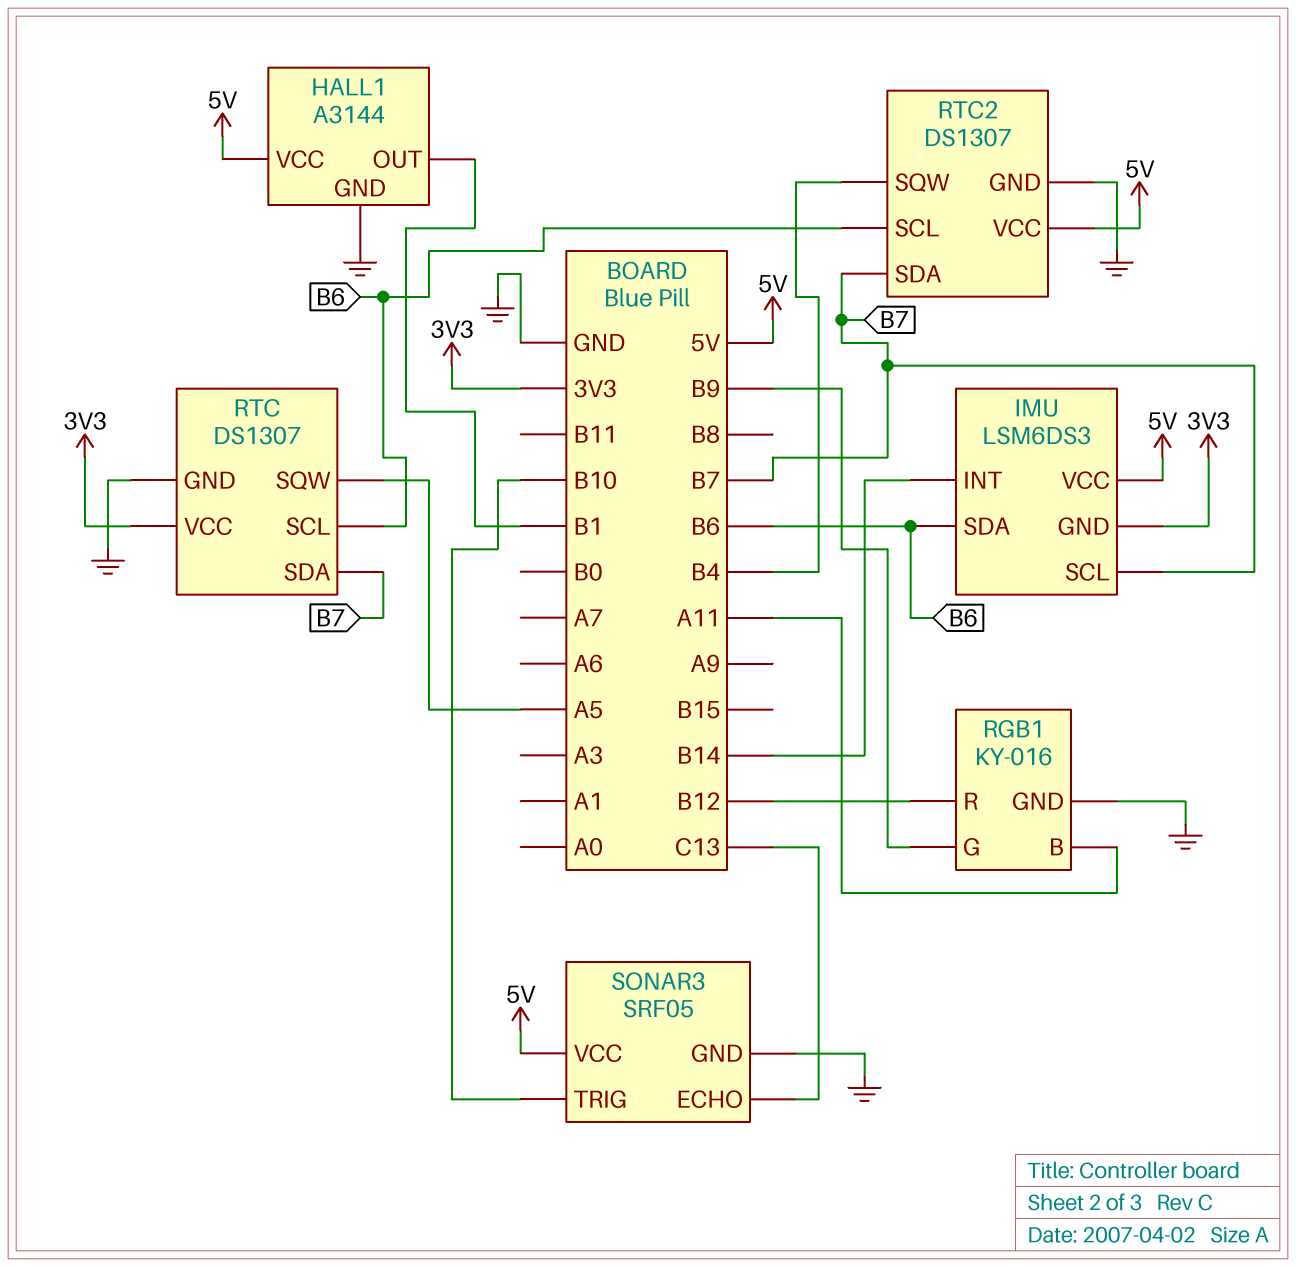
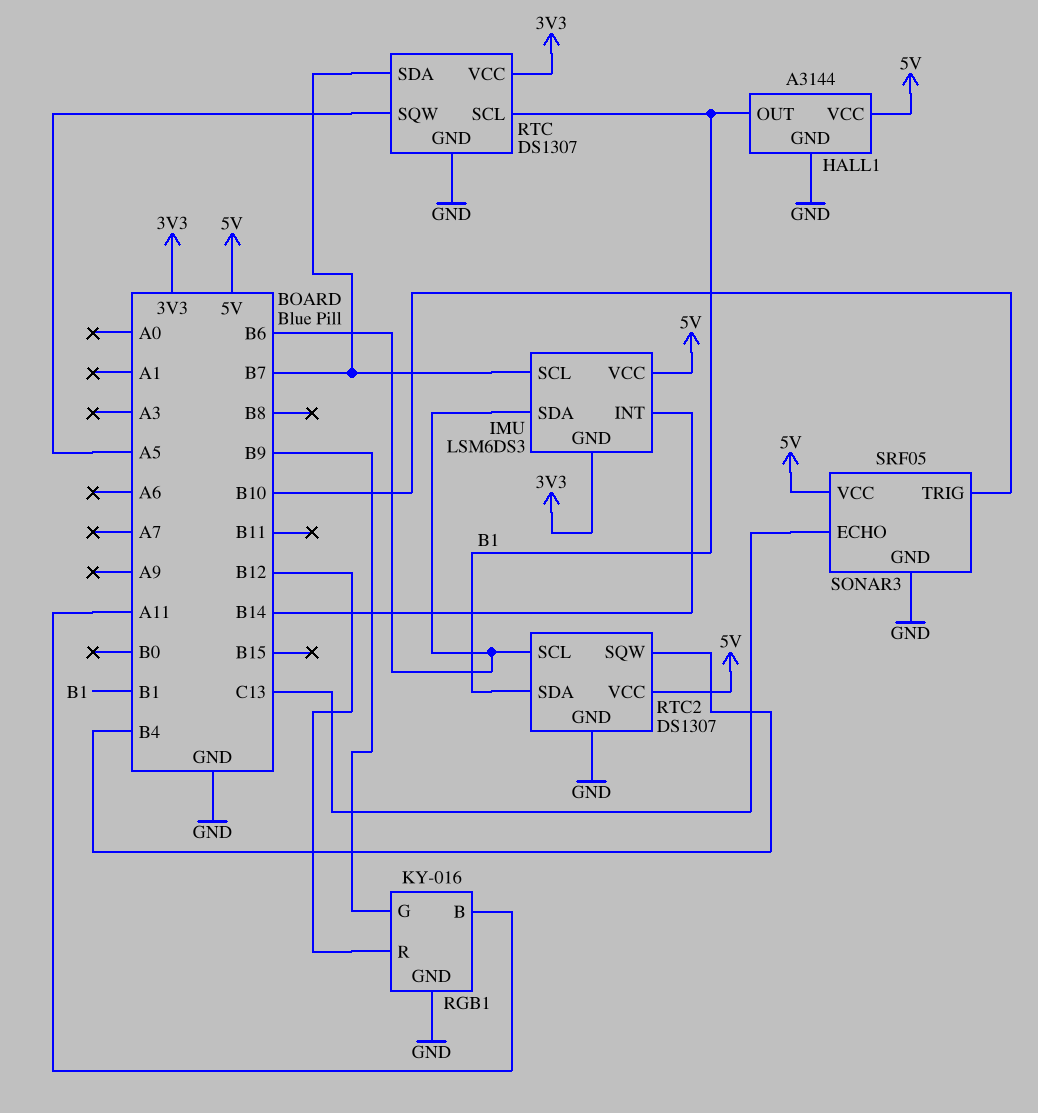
RTC pin SCL: B6 -> B1
RTC2 pin SDA: B7 -> B1

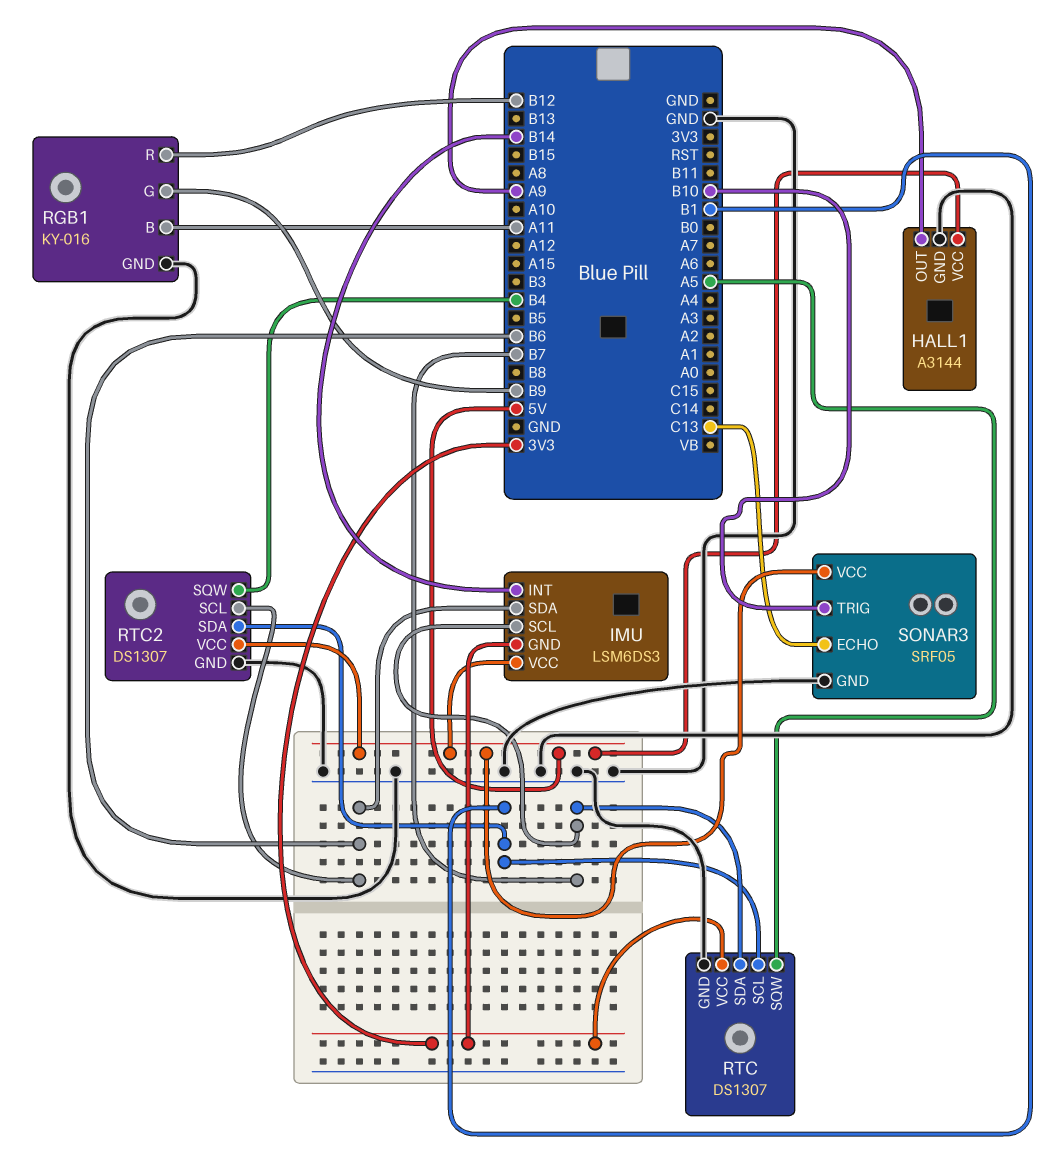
HALL1 pin OUT: B1 -> A9

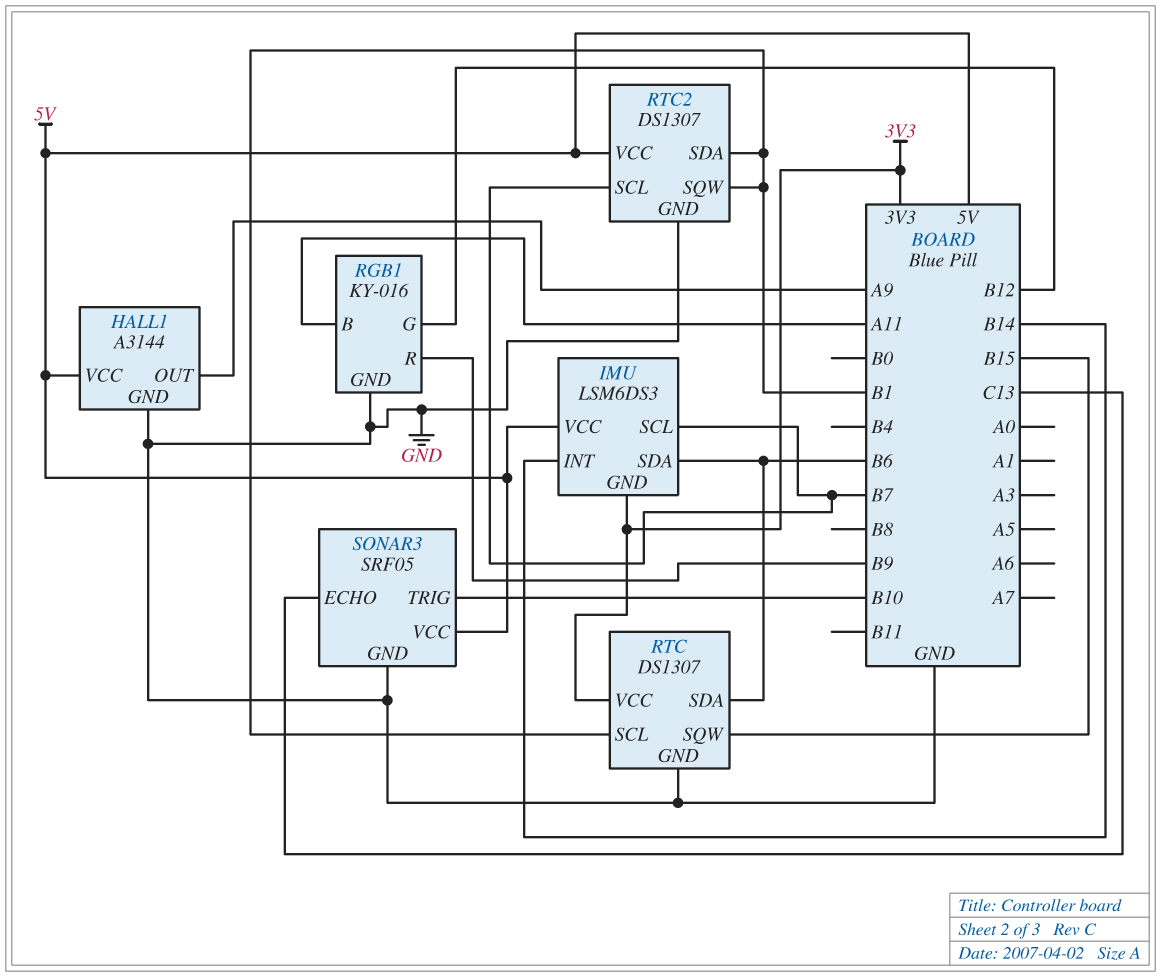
RGB1 pin G: B9 -> B12
RGB1 pin R: B12 -> B9
RTC pin SDA: B7 -> B6
RTC pin SQW: A5 -> B15
RTC2 pin SCL: B6 -> B7
RTC2 pin SQW: B4 -> B1

